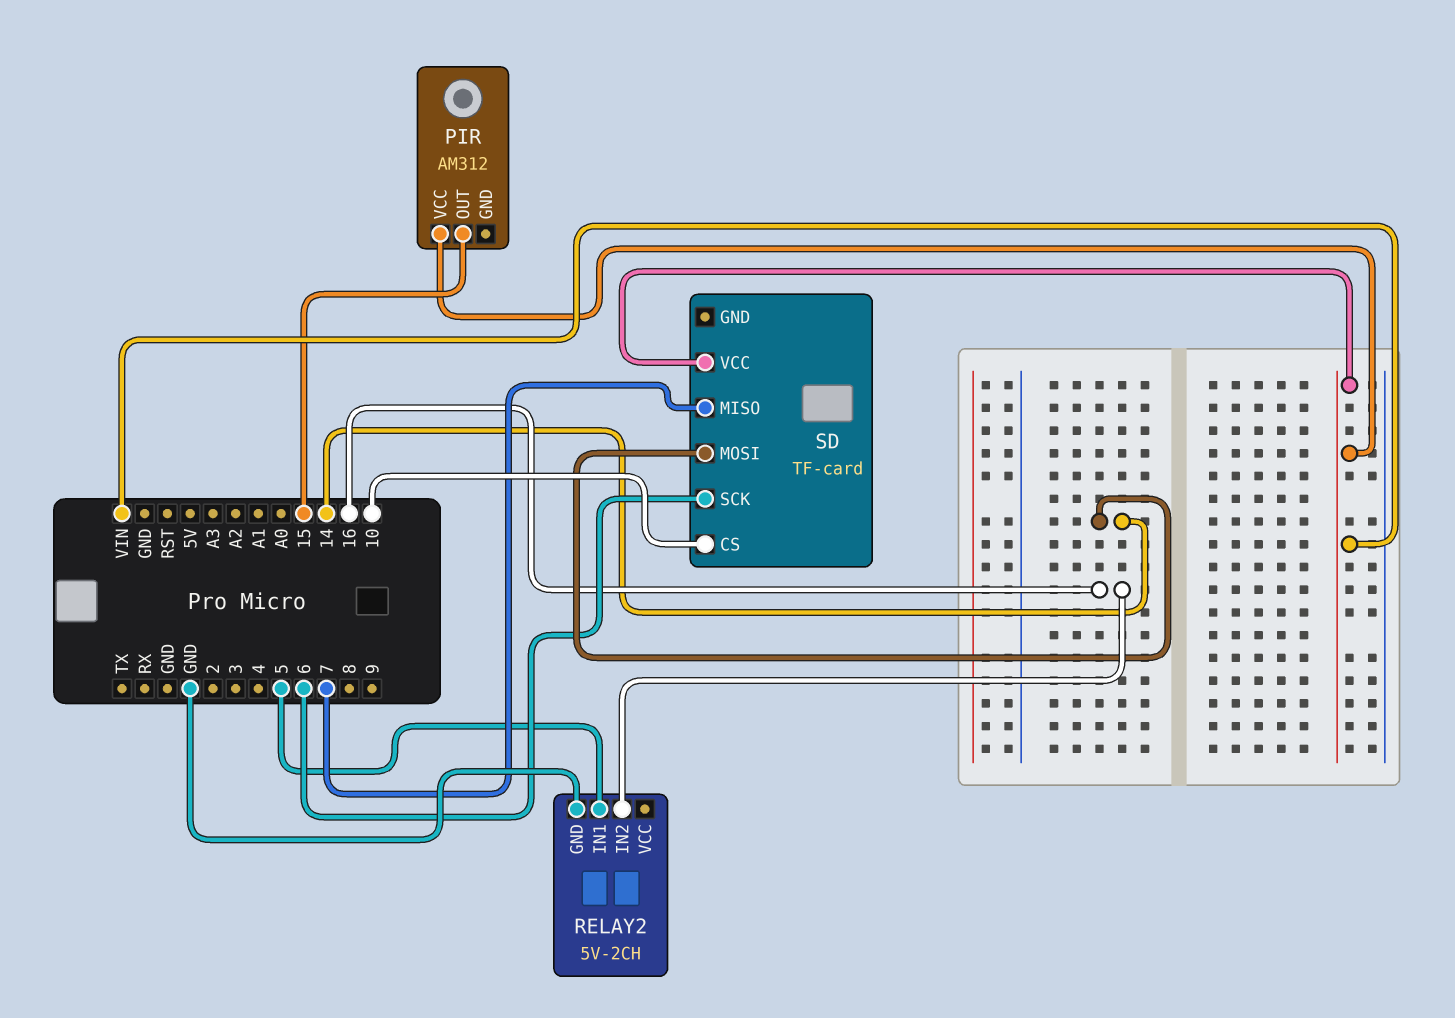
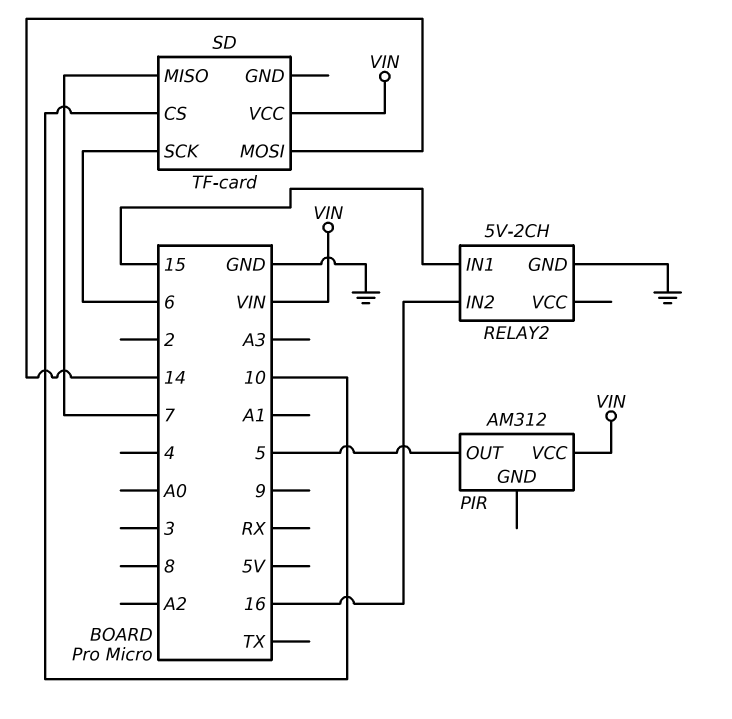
PIR pin OUT: 15 -> 5
RELAY2 pin IN1: 5 -> 15

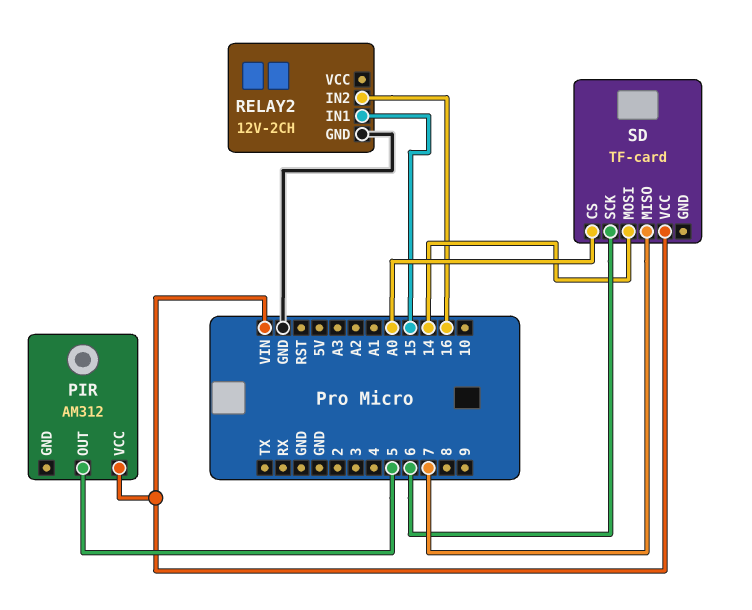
RELAY2: 5V-2CH -> 12V-2CH
SD pin CS: 10 -> A0

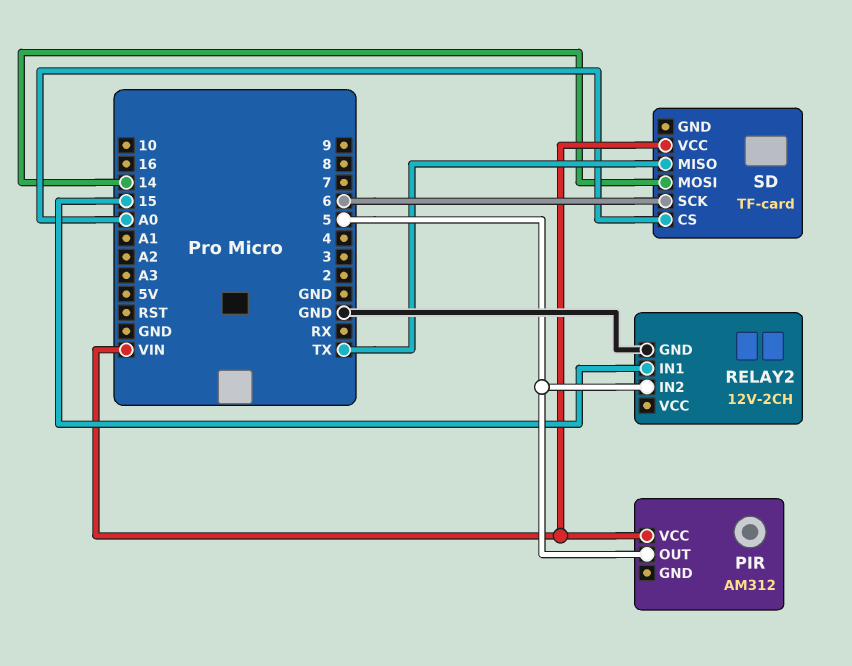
RELAY2 pin IN2: 16 -> 5
SD pin MISO: 7 -> TX

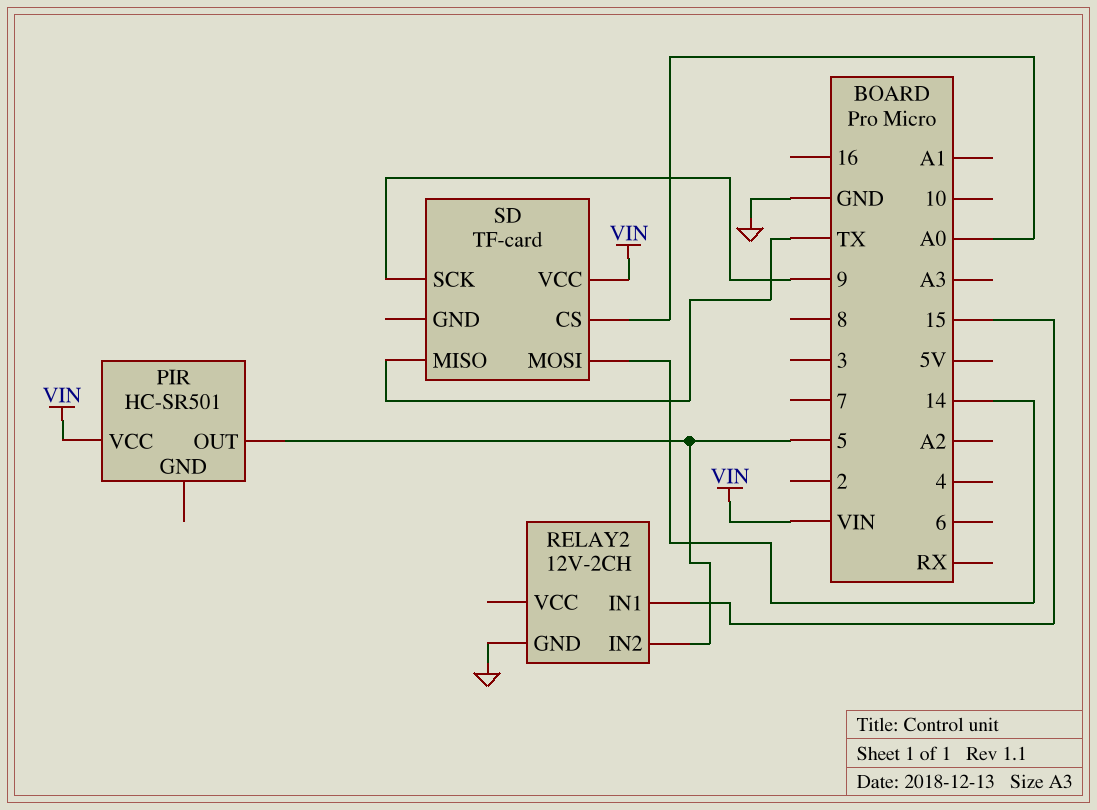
PIR: AM312 -> HC-SR501
SD pin SCK: 6 -> 9

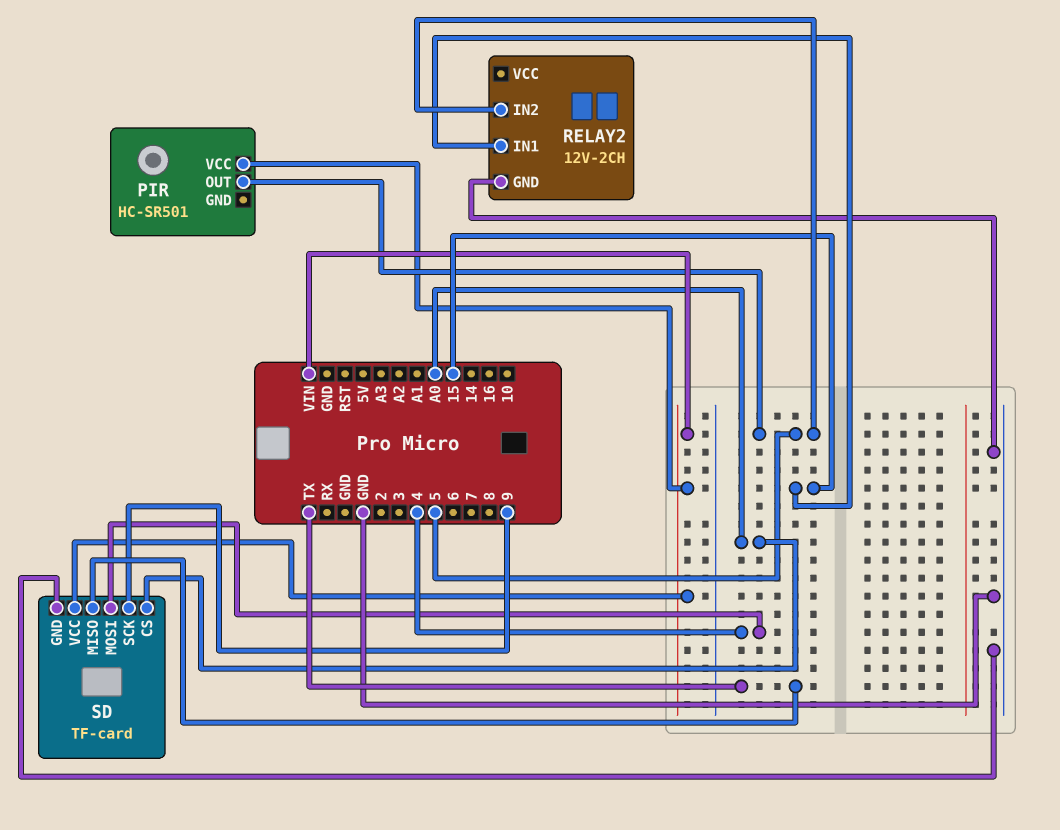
SD pin GND: none -> GND
SD pin MOSI: 14 -> 4

